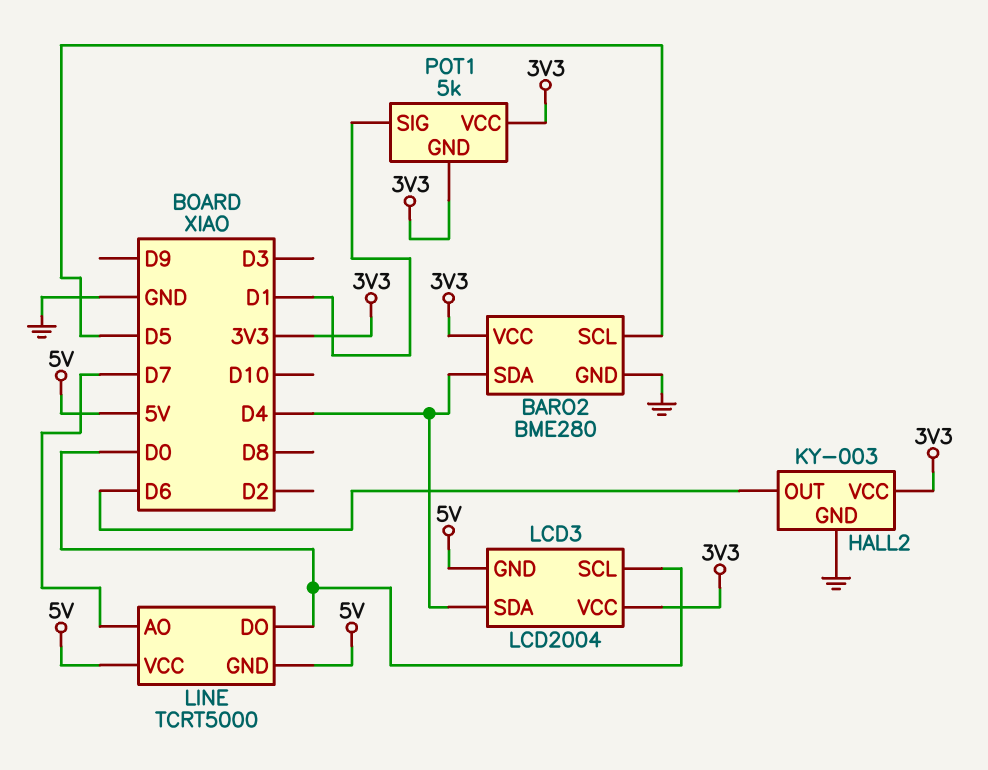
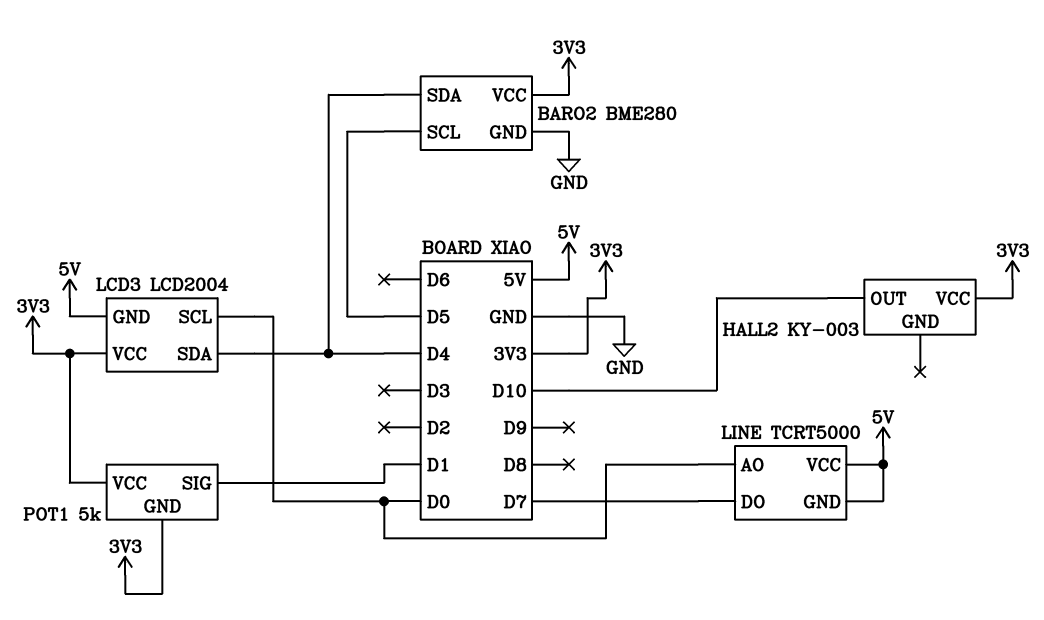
HALL2 pin GND: GND -> none
HALL2 pin OUT: D6 -> D10
LINE pin AO: D7 -> D0
LINE pin DO: D0 -> D7

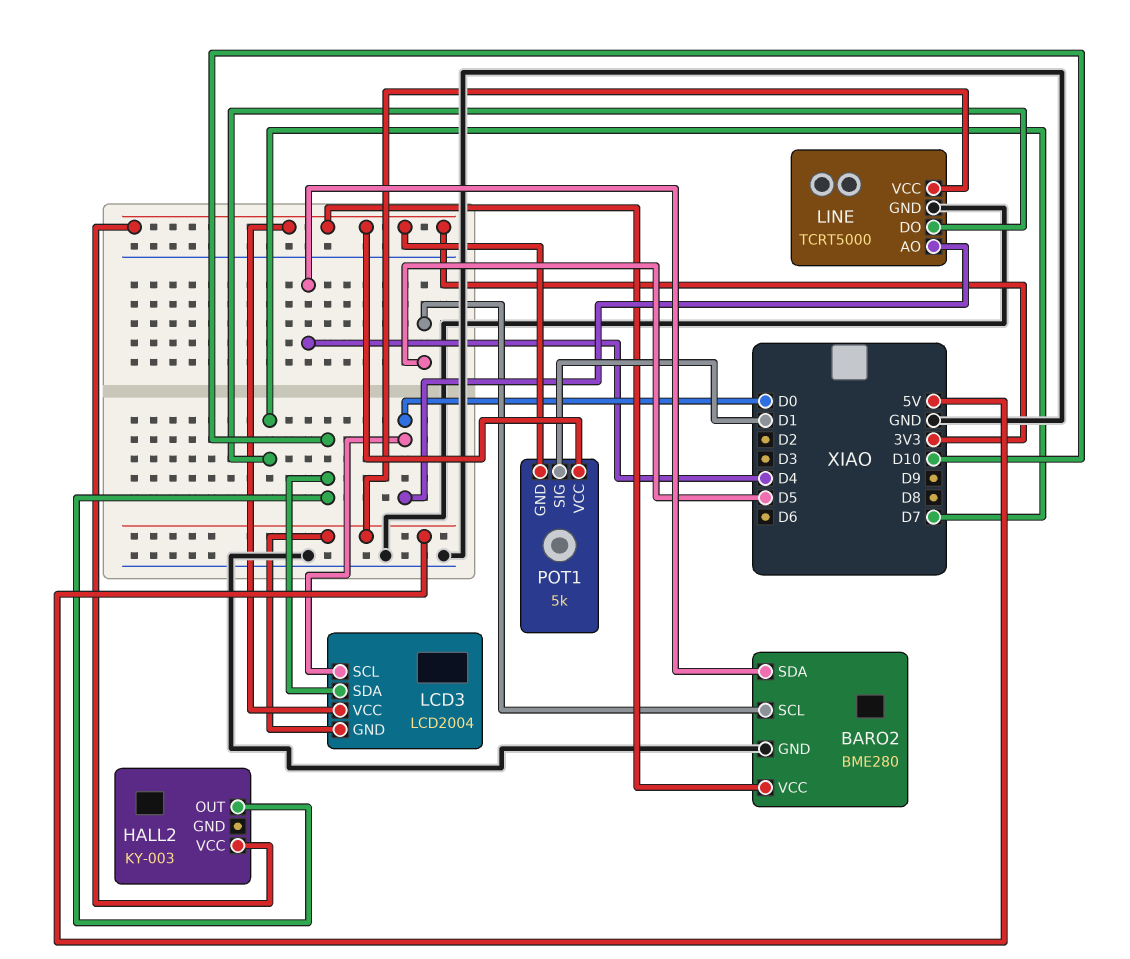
LCD3 pin SDA: D4 -> D10
LINE pin GND: 5V -> GND

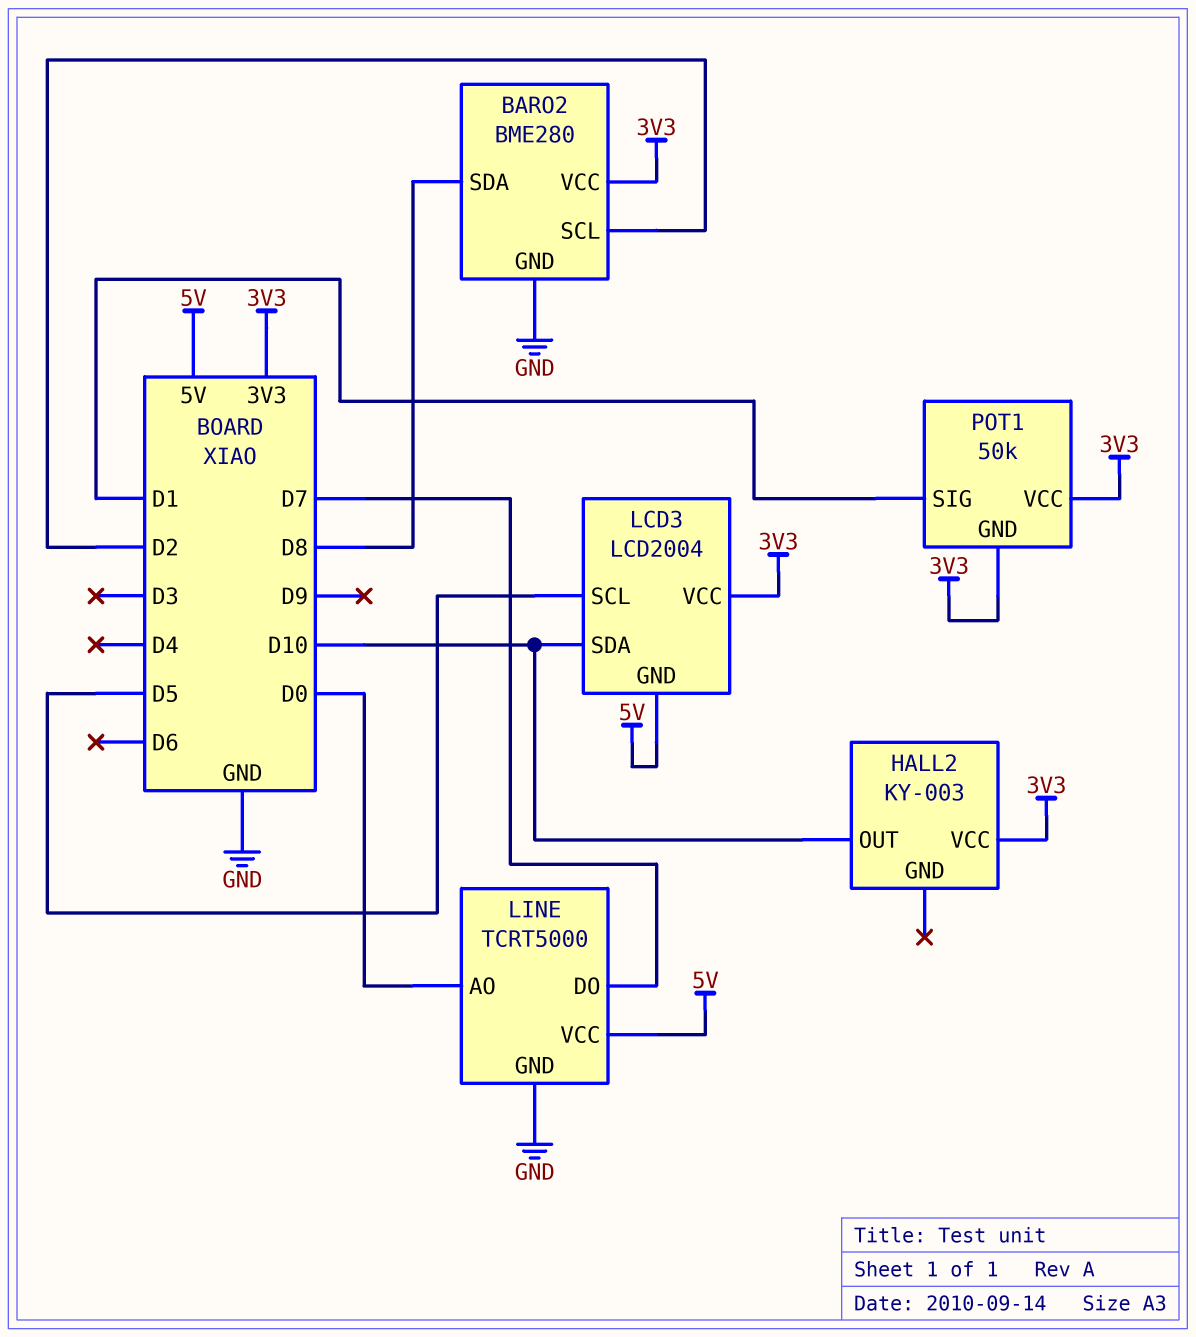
BARO2 pin SCL: D5 -> D2
BARO2 pin SDA: D4 -> D8
LCD3 pin SCL: D0 -> D5
POT1: 5k -> 50k

